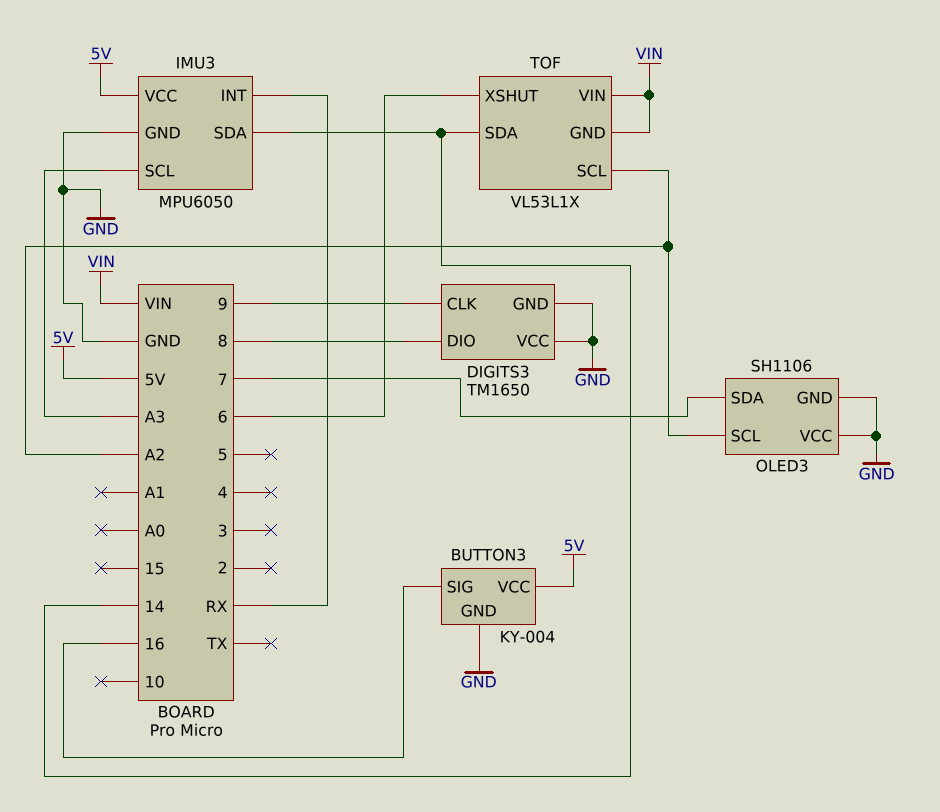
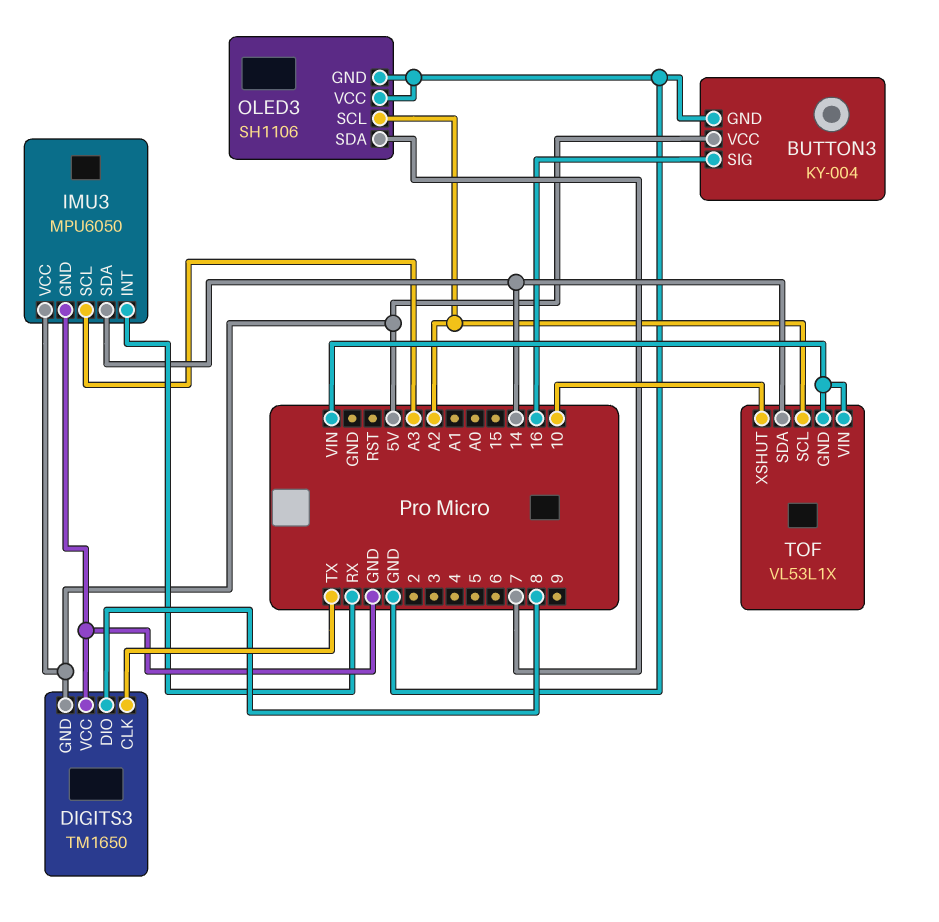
DIGITS3 pin CLK: 9 -> TX
DIGITS3 pin GND: GND -> 5V
TOF pin XSHUT: 6 -> 10

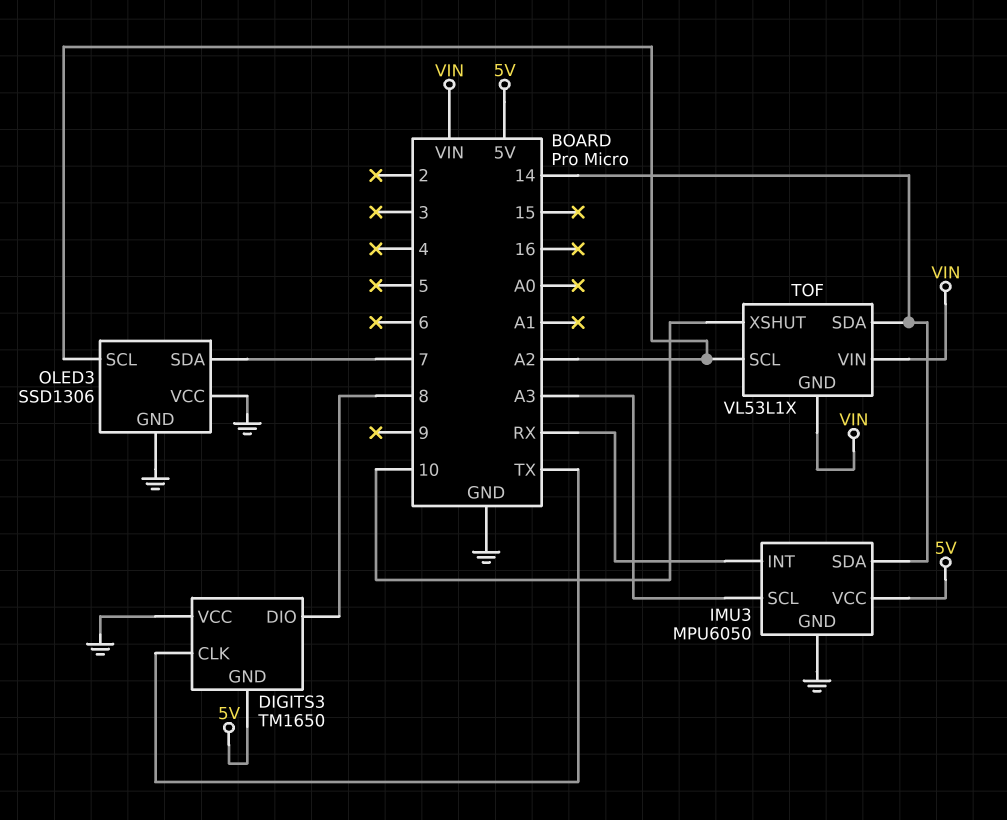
BUTTON3: KY-004 -> none
BUTTON3 pin GND: GND -> none
BUTTON3 pin SIG: 16 -> none
BUTTON3 pin VCC: 5V -> none
OLED3: SH1106 -> SSD1306

